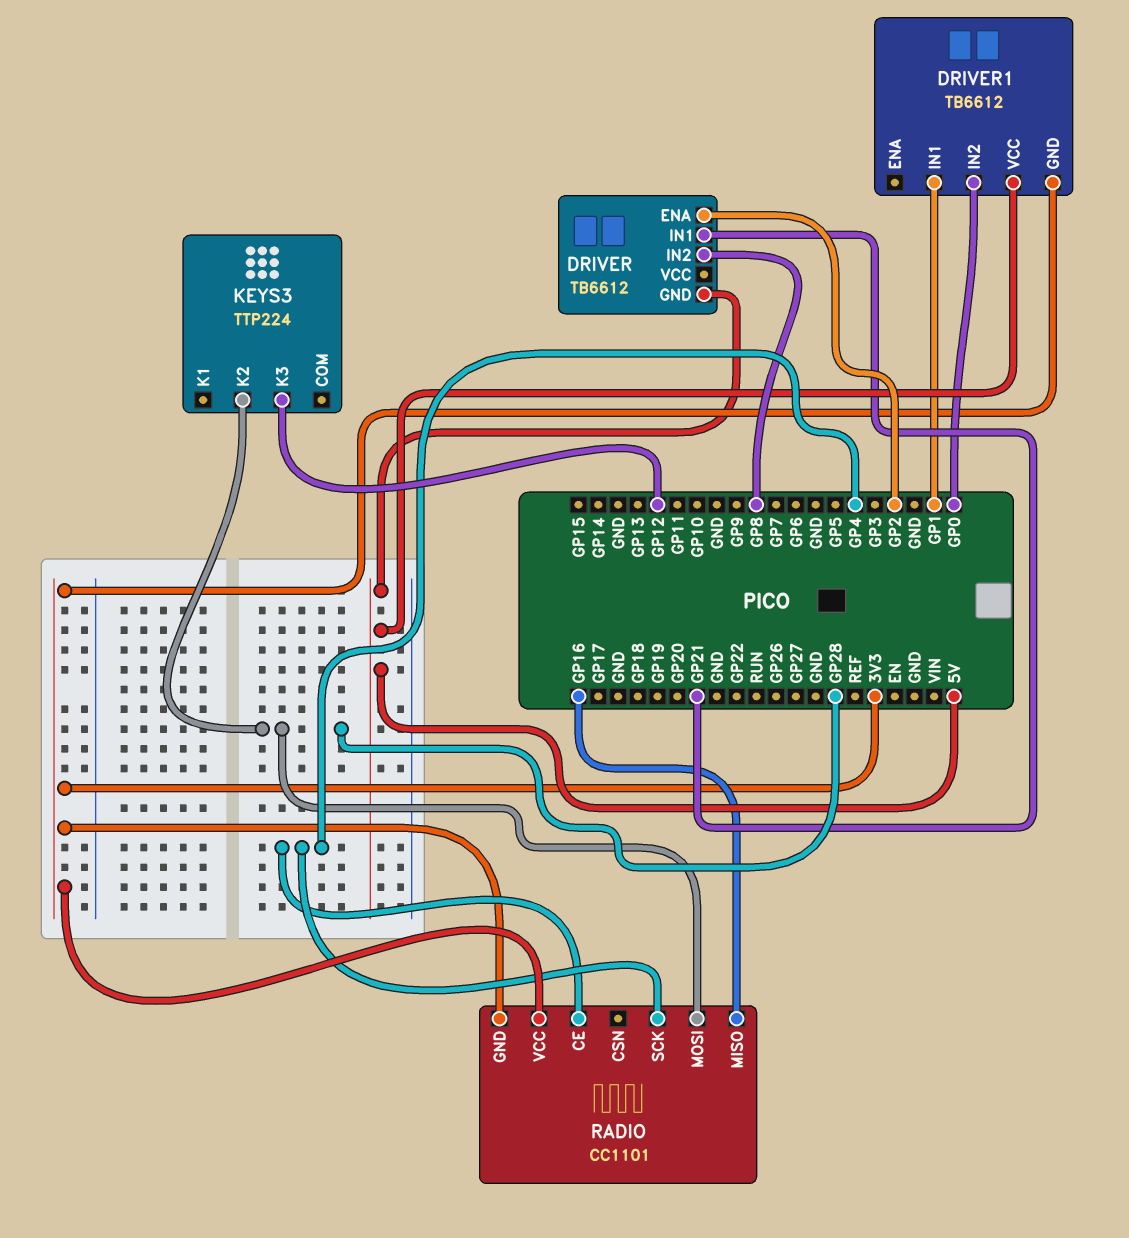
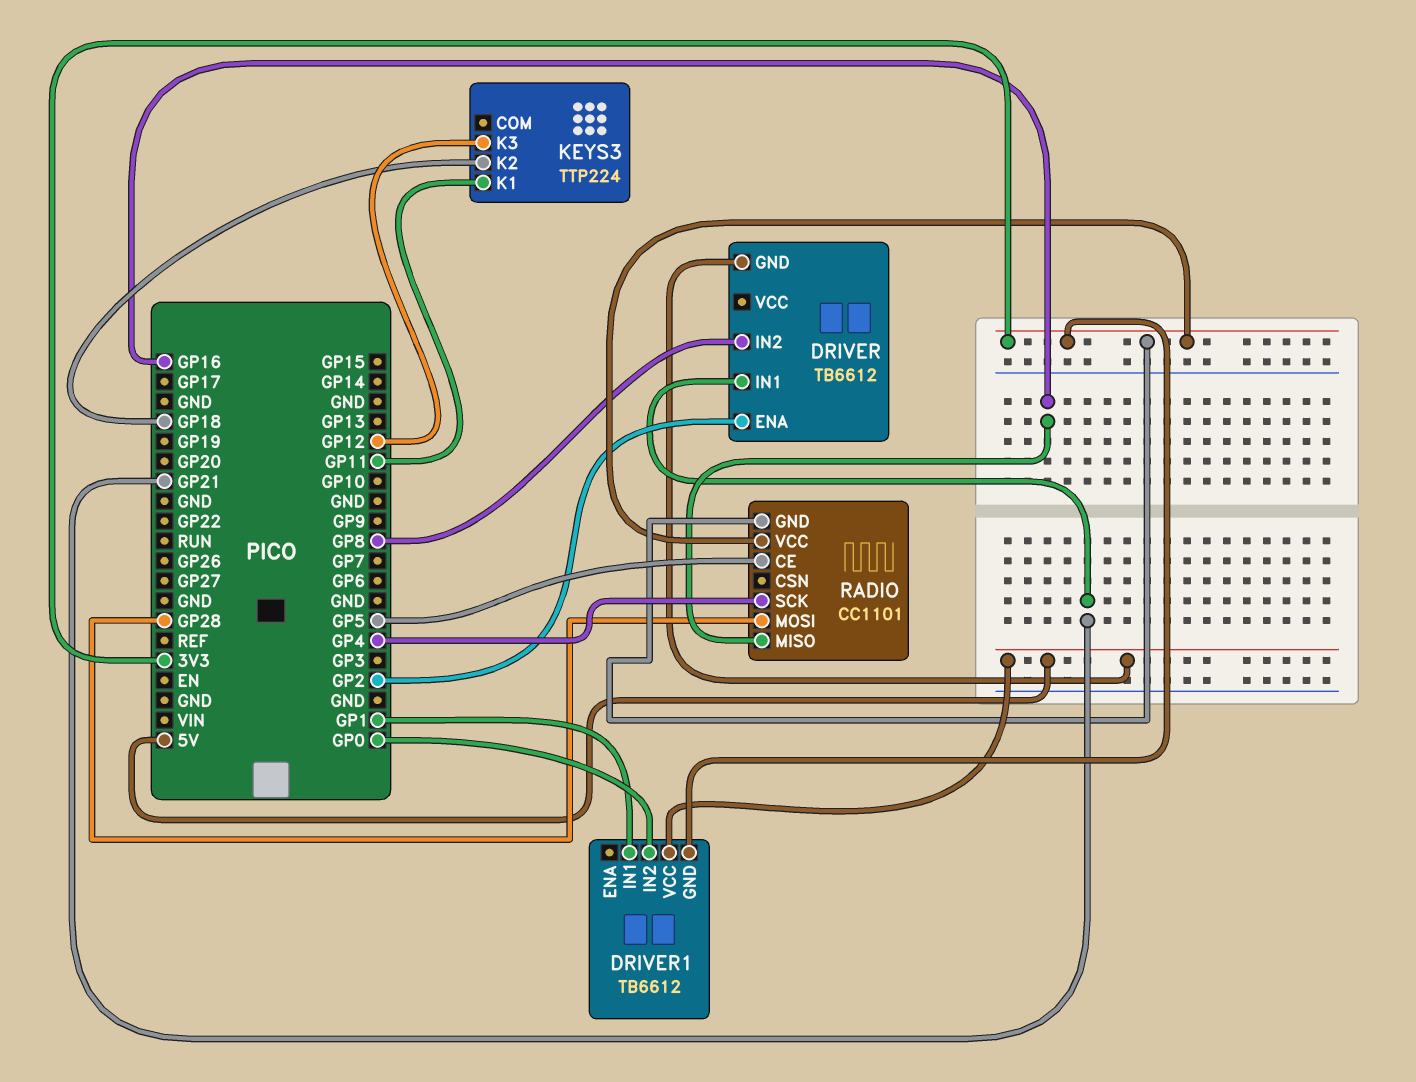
KEYS3 pin K1: none -> GP11
KEYS3 pin K2: GP28 -> GP18
RADIO pin CE: GP4 -> GP5

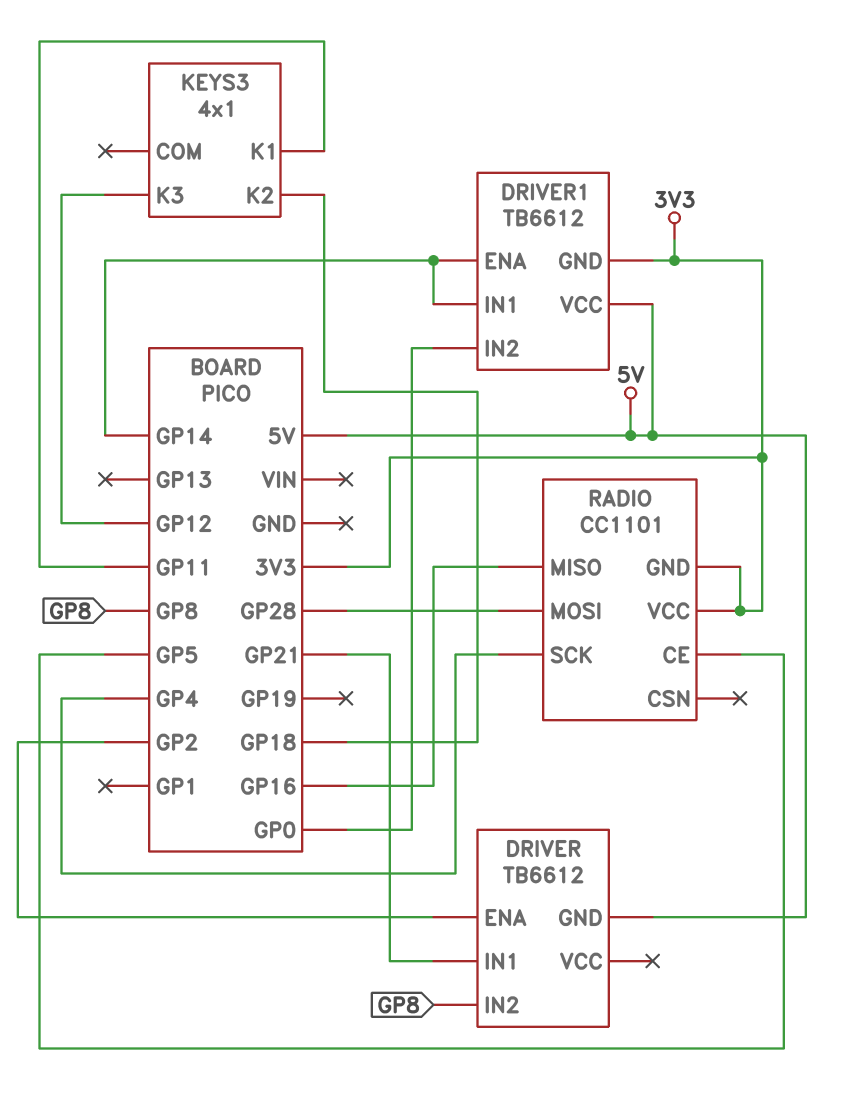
DRIVER1 pin ENA: none -> GP14
DRIVER1 pin IN1: GP1 -> GP14
KEYS3: TTP224 -> 4x1

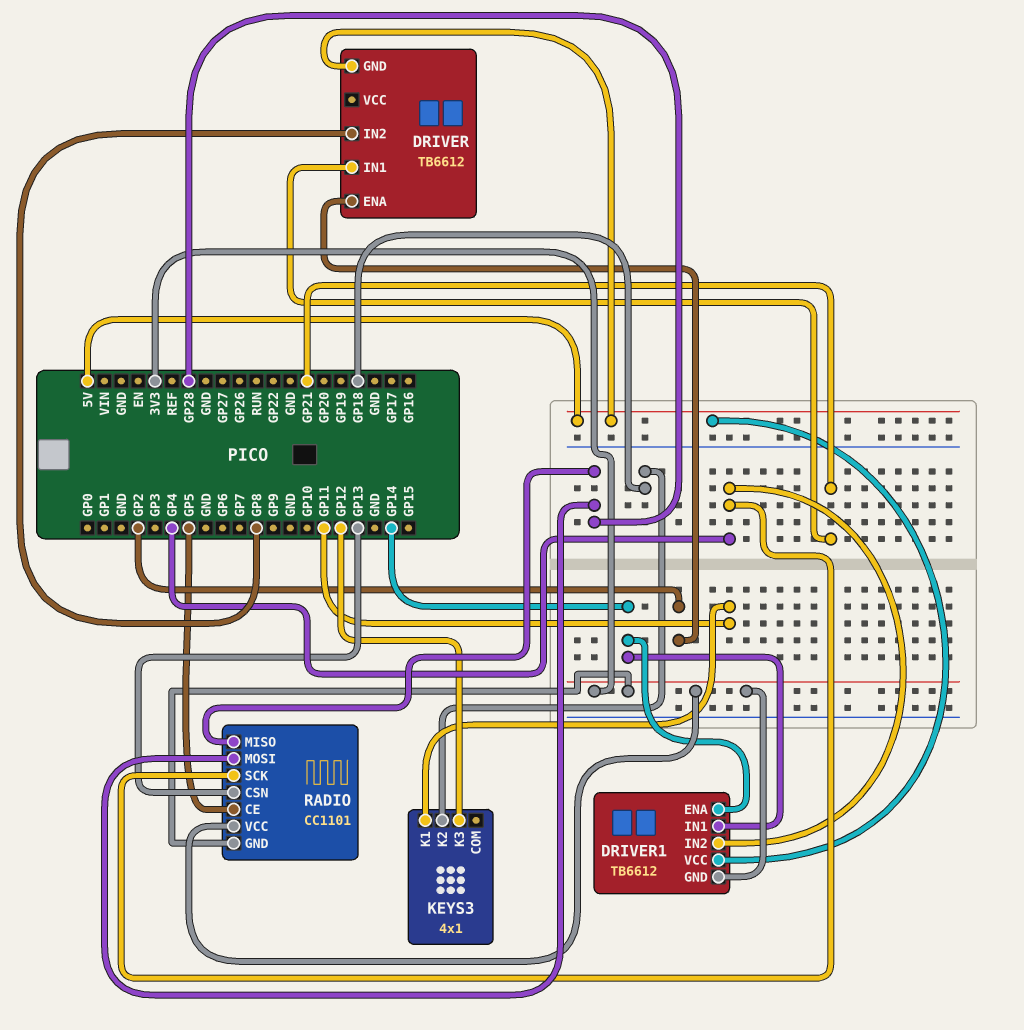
DRIVER1 pin IN2: GP0 -> GP4
RADIO pin CSN: none -> GP13
RADIO pin MISO: GP16 -> GP28

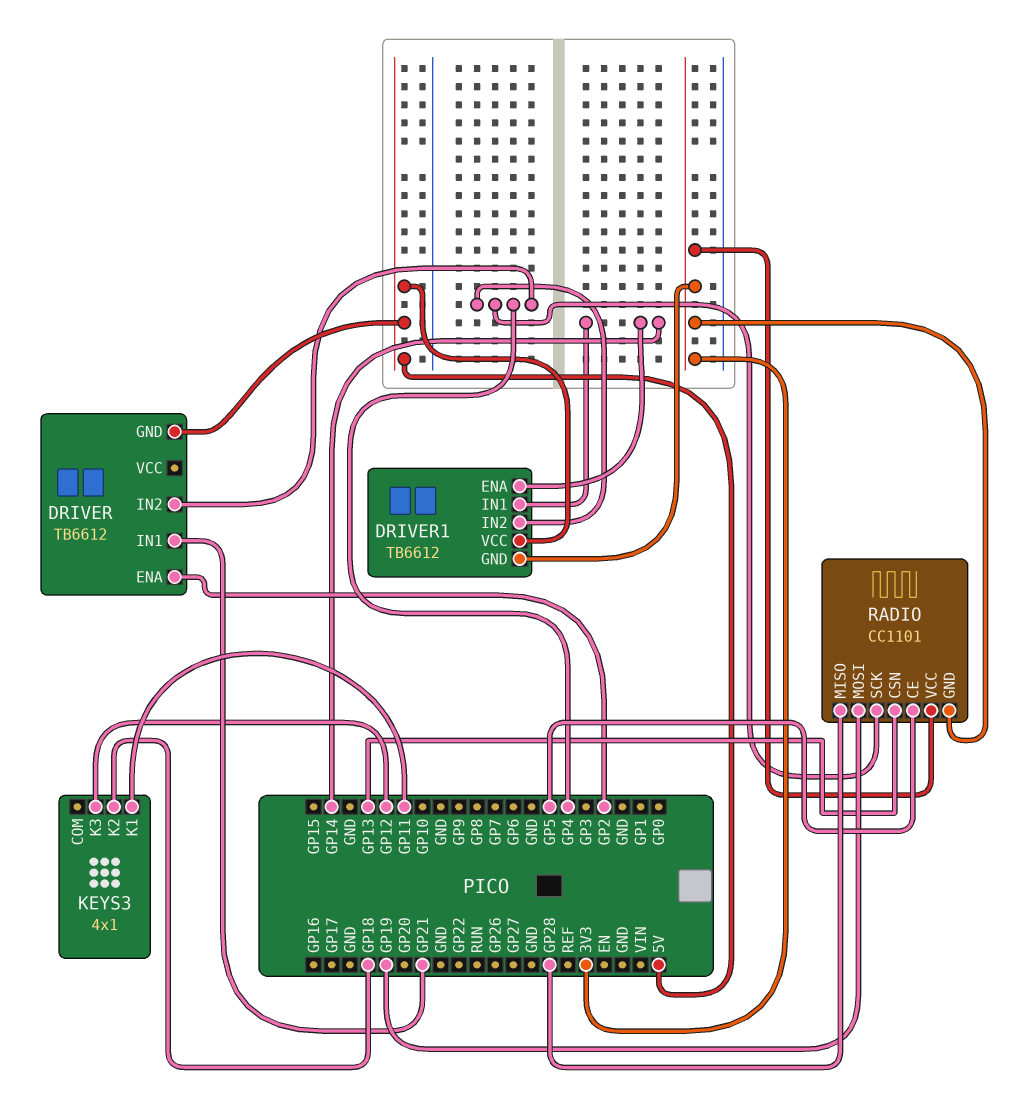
DRIVER pin IN2: GP8 -> GP4
RADIO pin MOSI: GP28 -> GP19

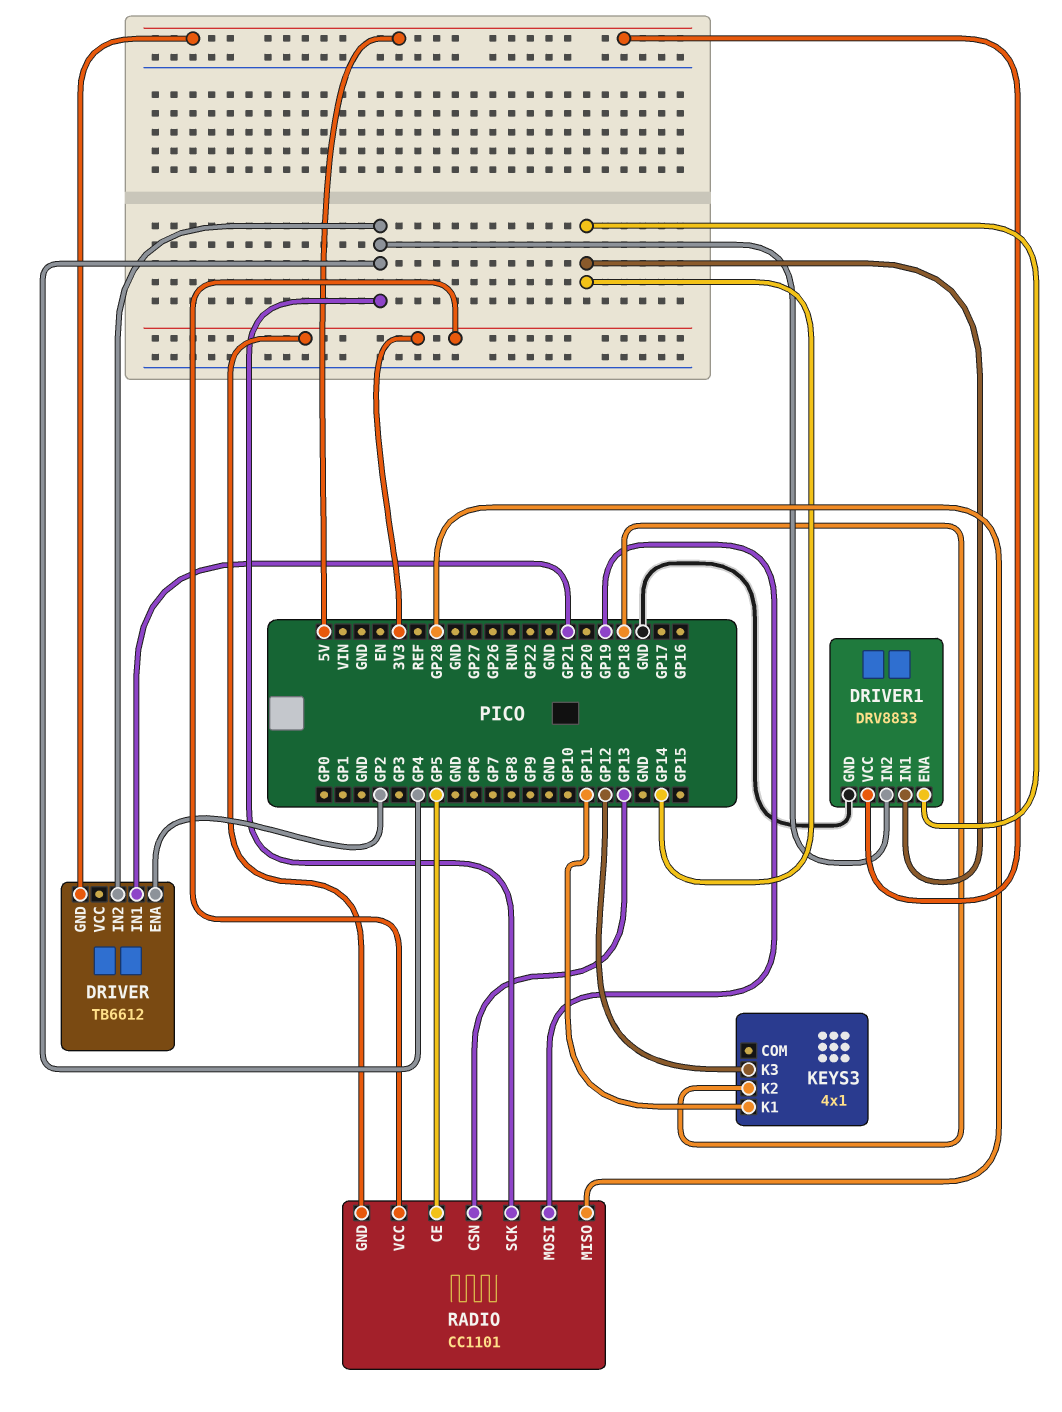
DRIVER1: TB6612 -> DRV8833
DRIVER1 pin GND: 3V3 -> GND

